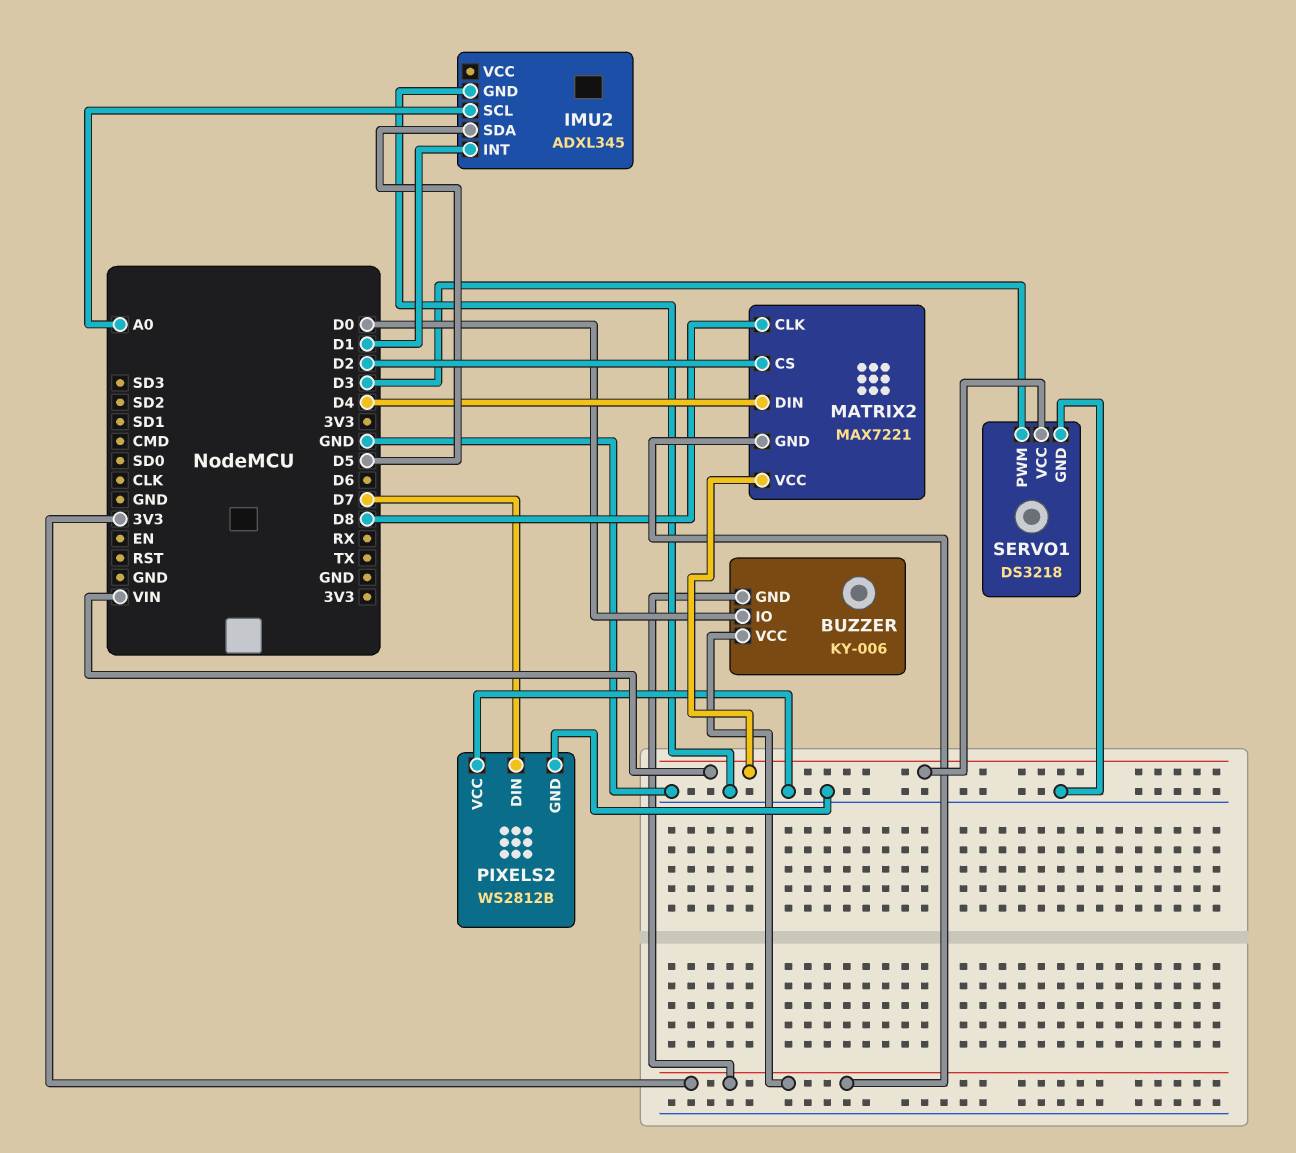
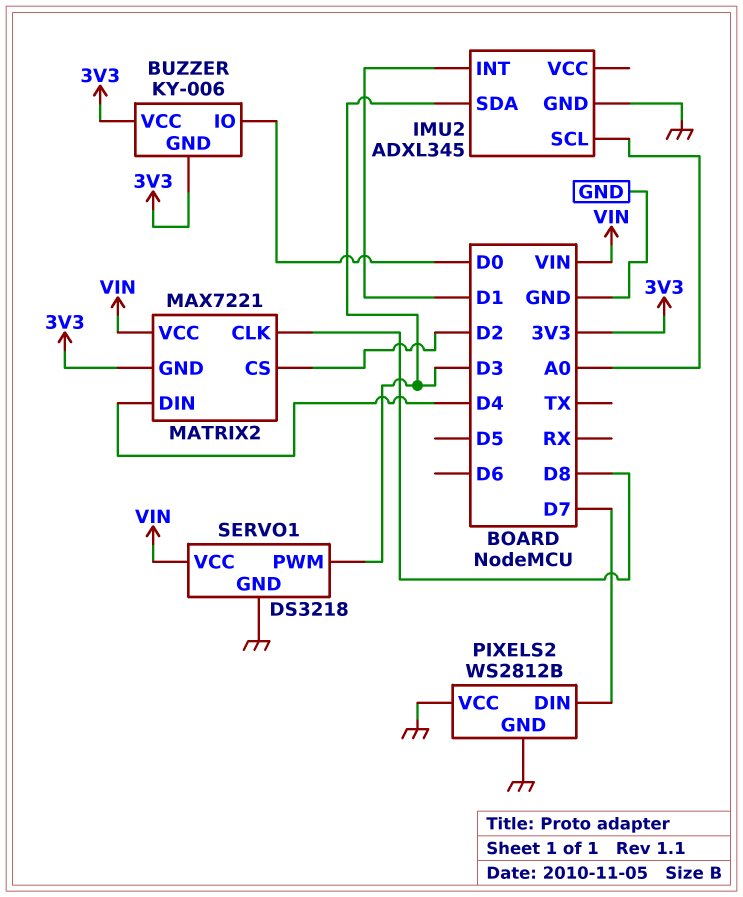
IMU2 pin SDA: D5 -> D3

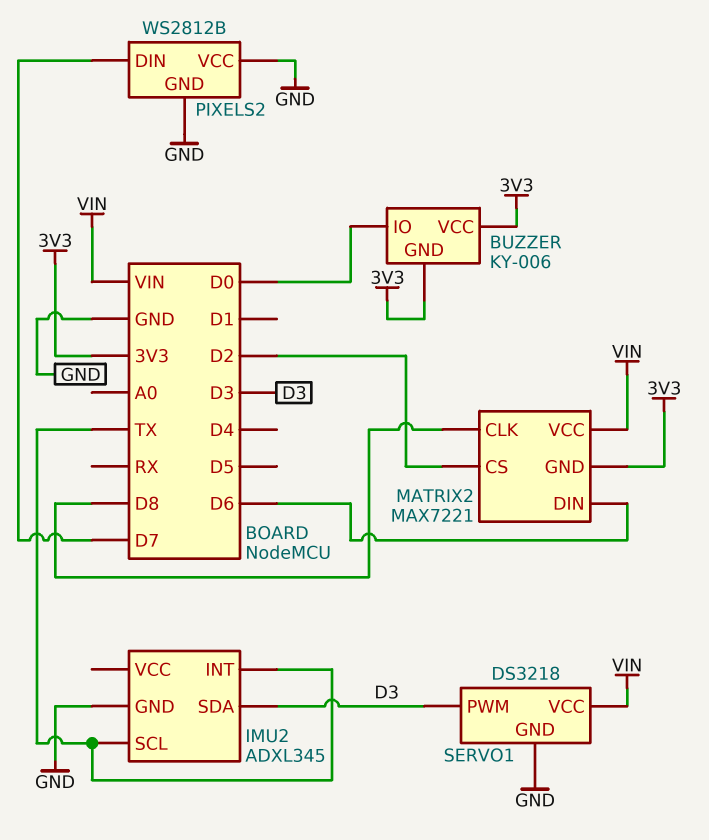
IMU2 pin INT: D1 -> TX
IMU2 pin SCL: A0 -> TX
MATRIX2 pin DIN: D4 -> D6

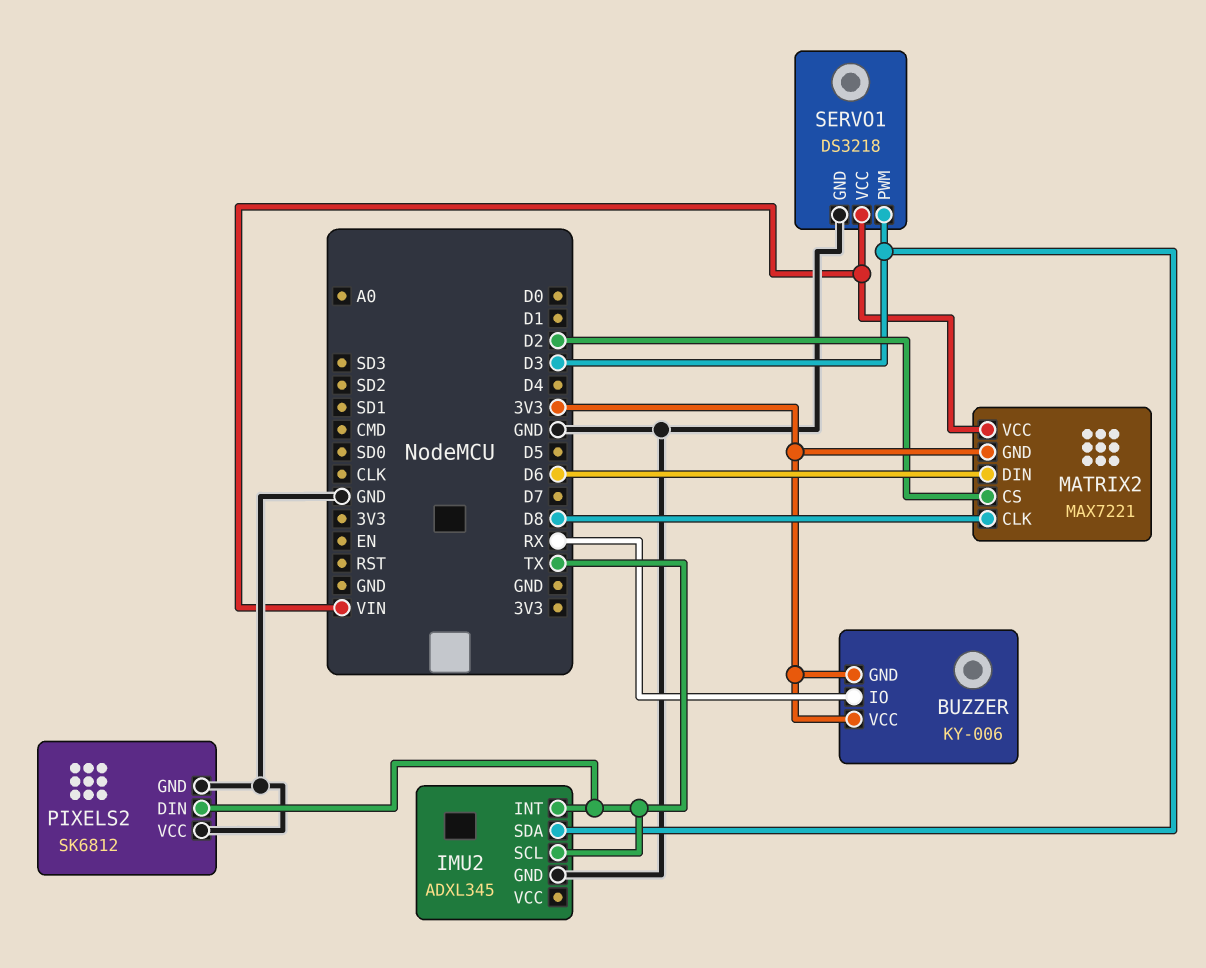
BUZZER pin IO: D0 -> RX
PIXELS2: WS2812B -> SK6812
PIXELS2 pin DIN: D7 -> TX

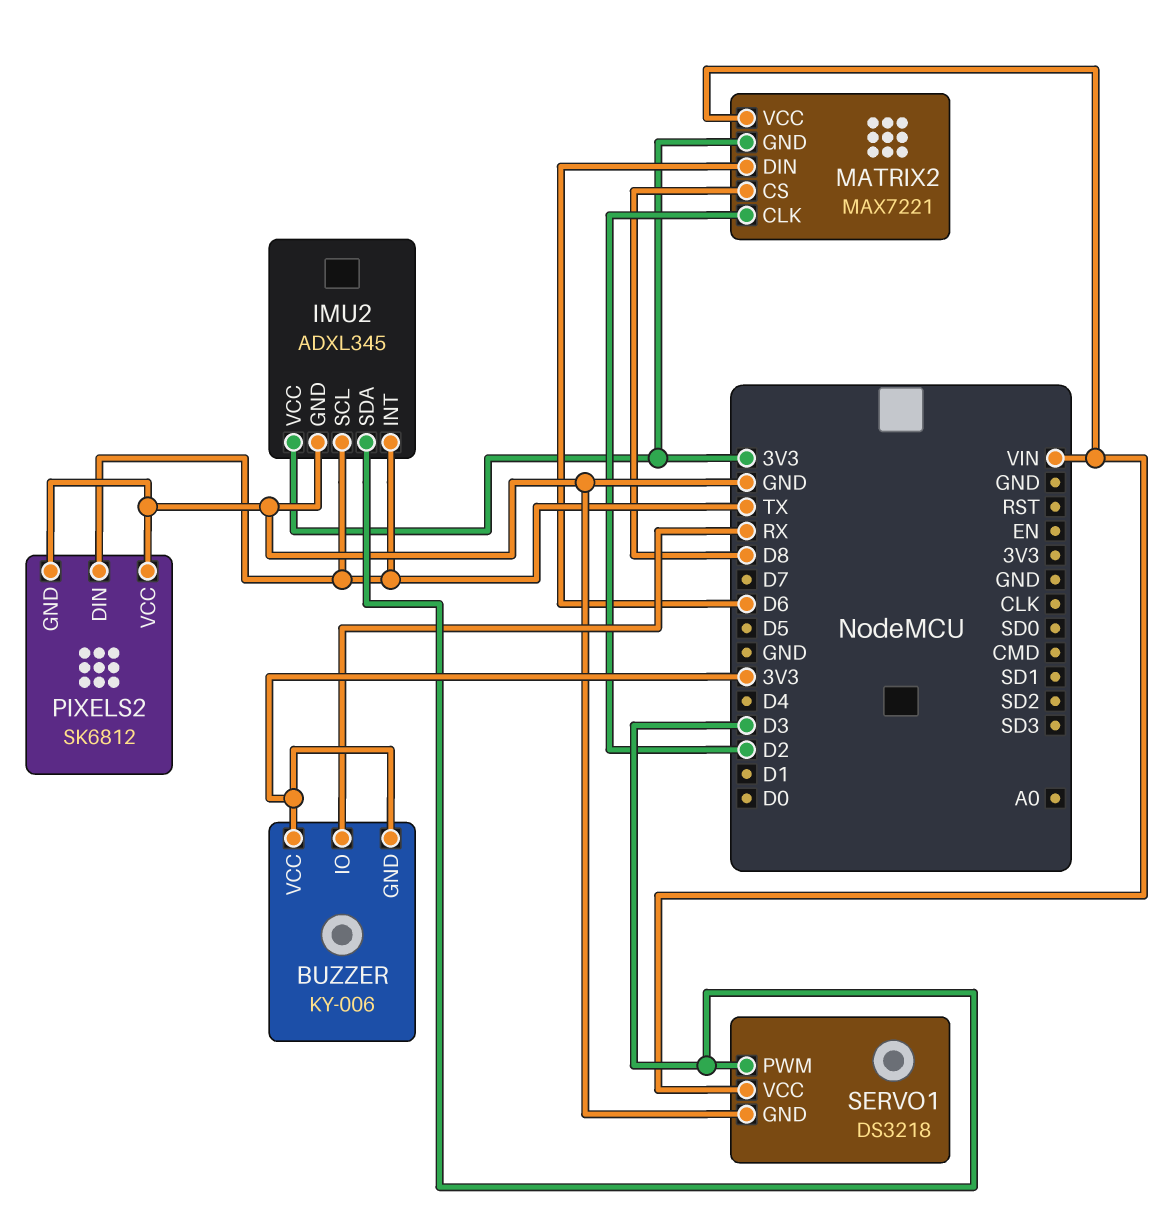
IMU2 pin VCC: none -> 3V3
MATRIX2 pin CLK: D8 -> D2
MATRIX2 pin CS: D2 -> D8

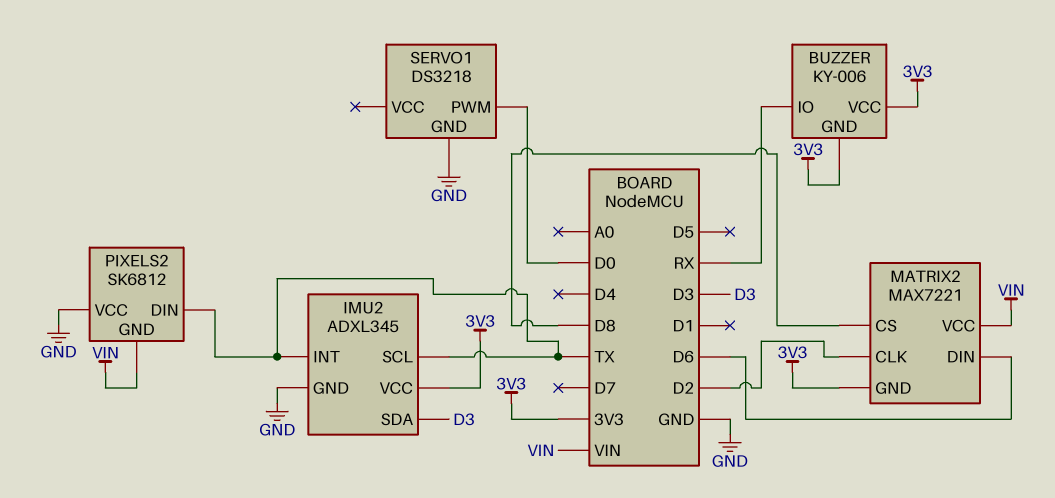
PIXELS2 pin GND: GND -> VIN
SERVO1 pin PWM: D3 -> D0
SERVO1 pin VCC: VIN -> none

